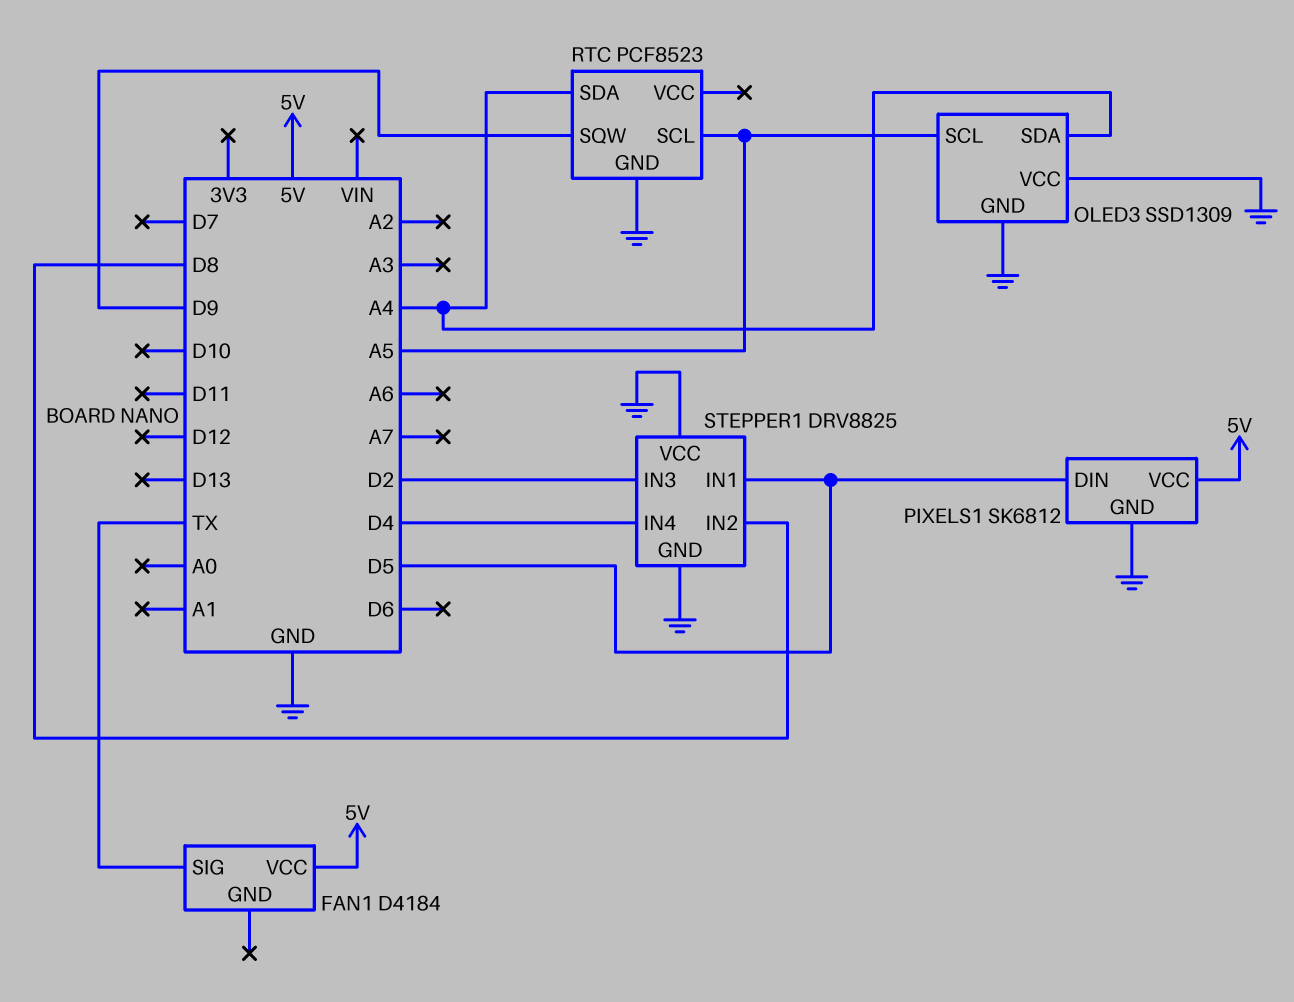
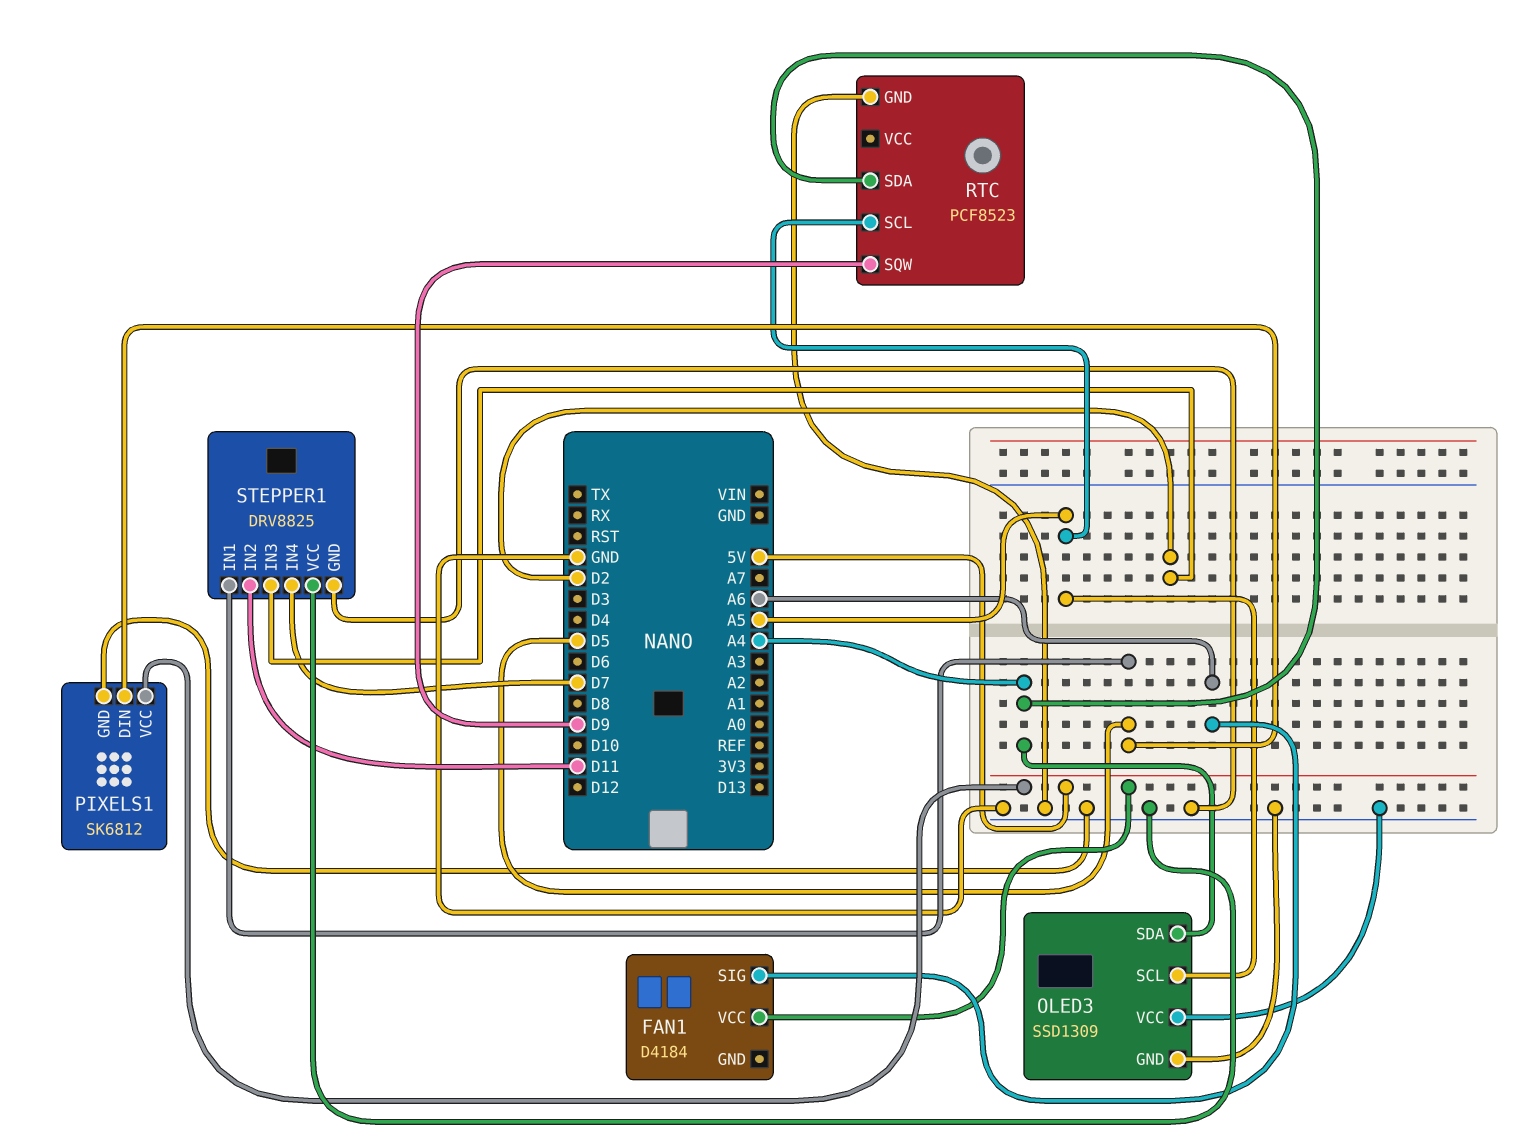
FAN1 pin SIG: TX -> A6
STEPPER1 pin IN2: D8 -> D11
STEPPER1 pin IN4: D4 -> D7

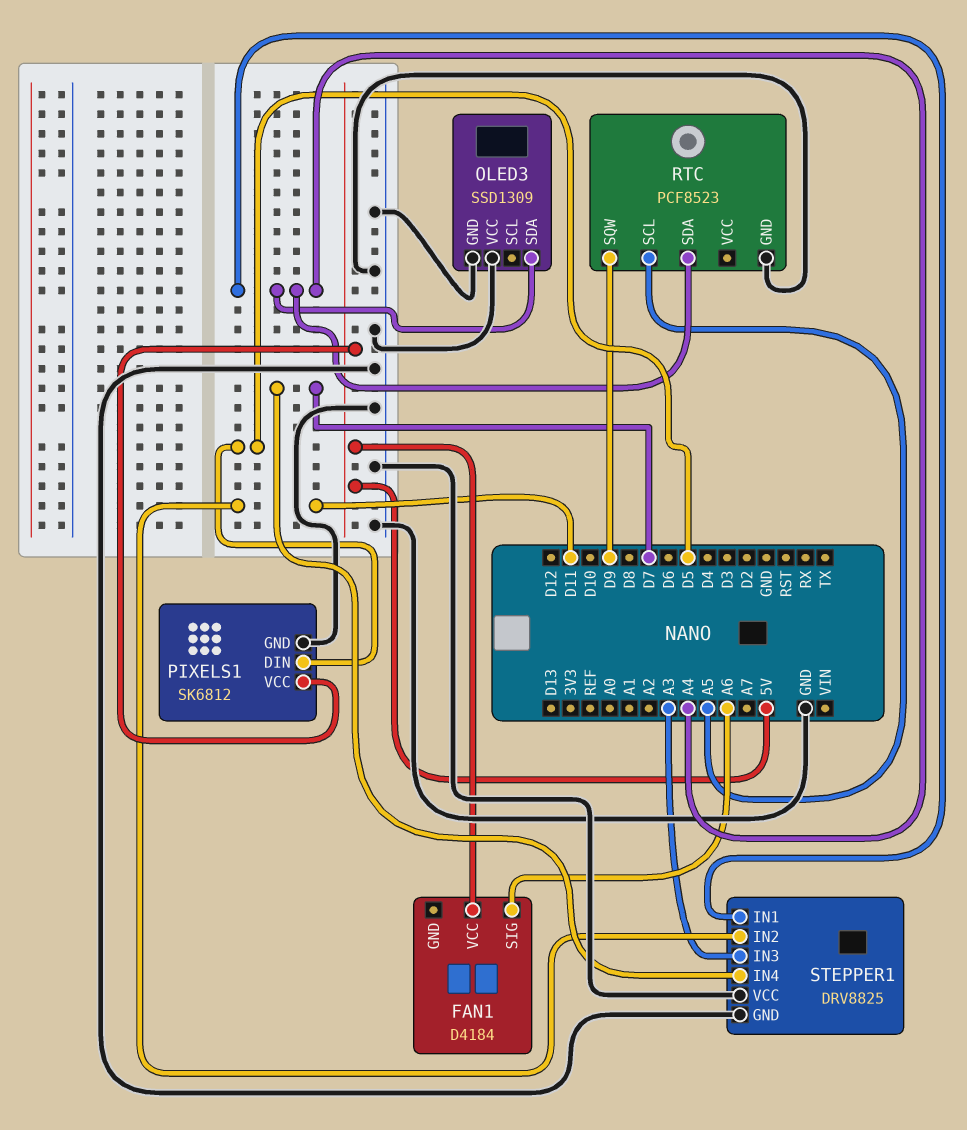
OLED3 pin SCL: A5 -> none
STEPPER1 pin IN1: D5 -> A4
STEPPER1 pin IN3: D2 -> A3

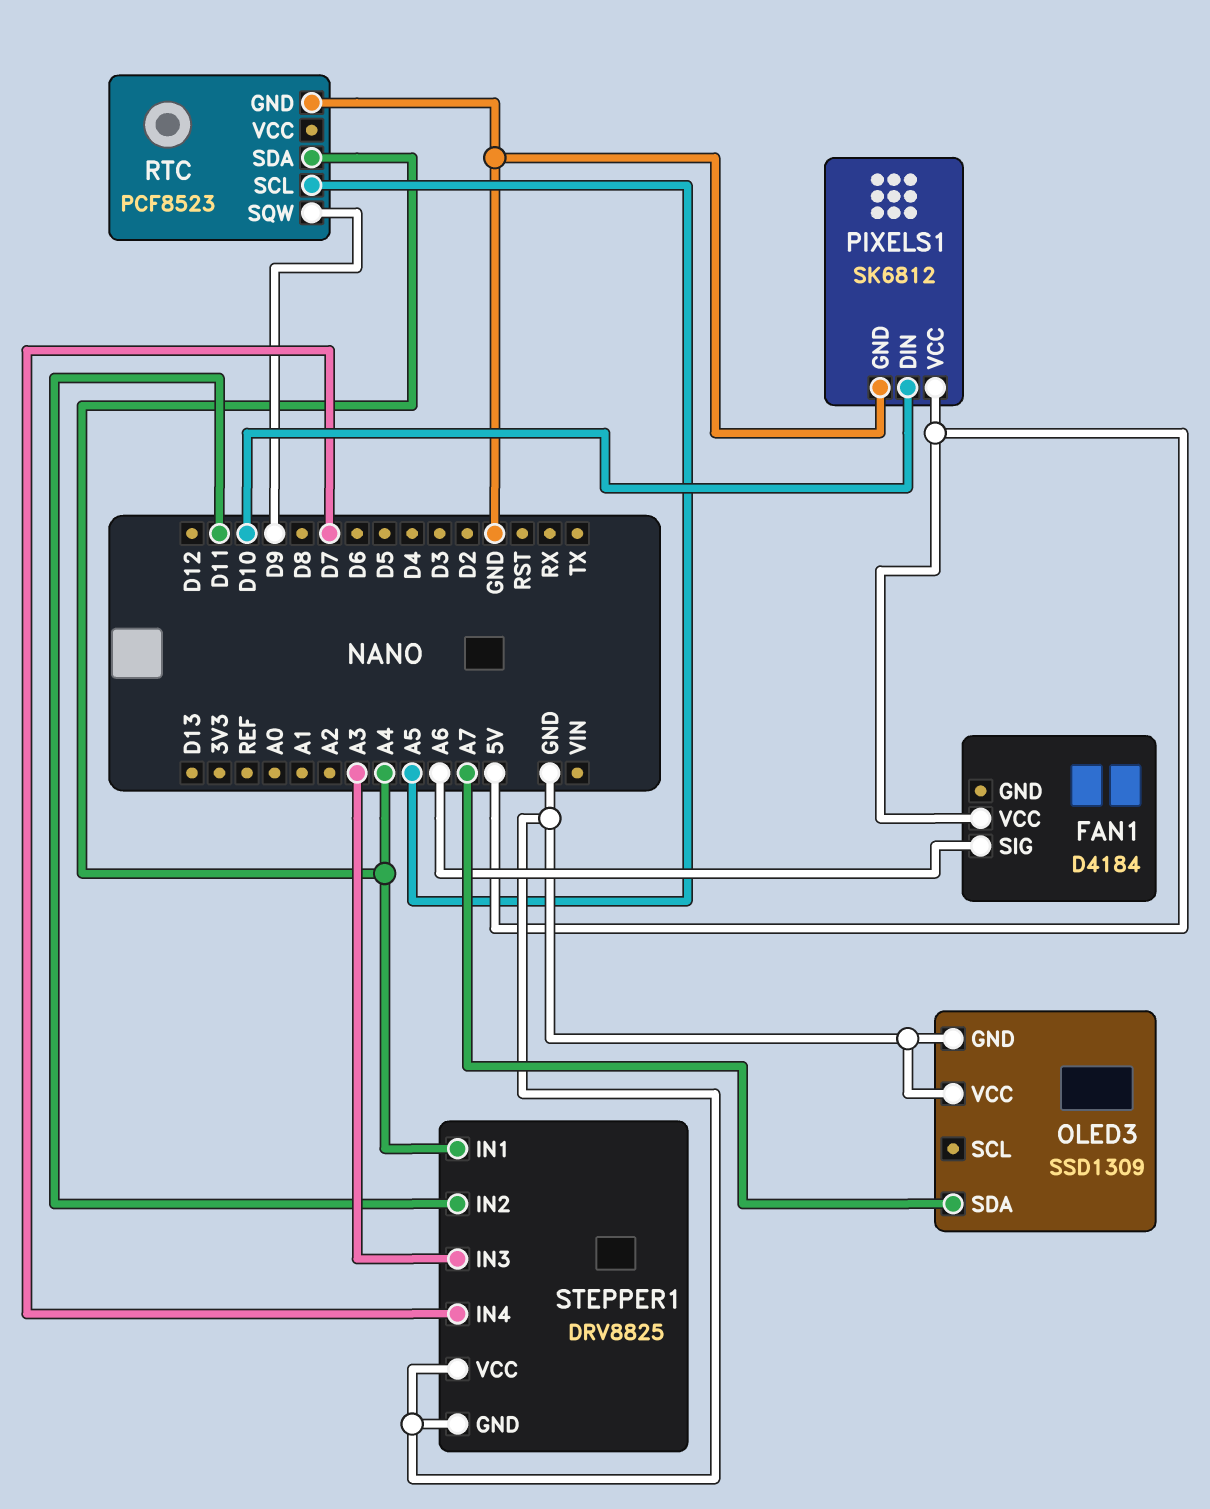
OLED3 pin SDA: A4 -> A7
PIXELS1 pin DIN: D5 -> D10

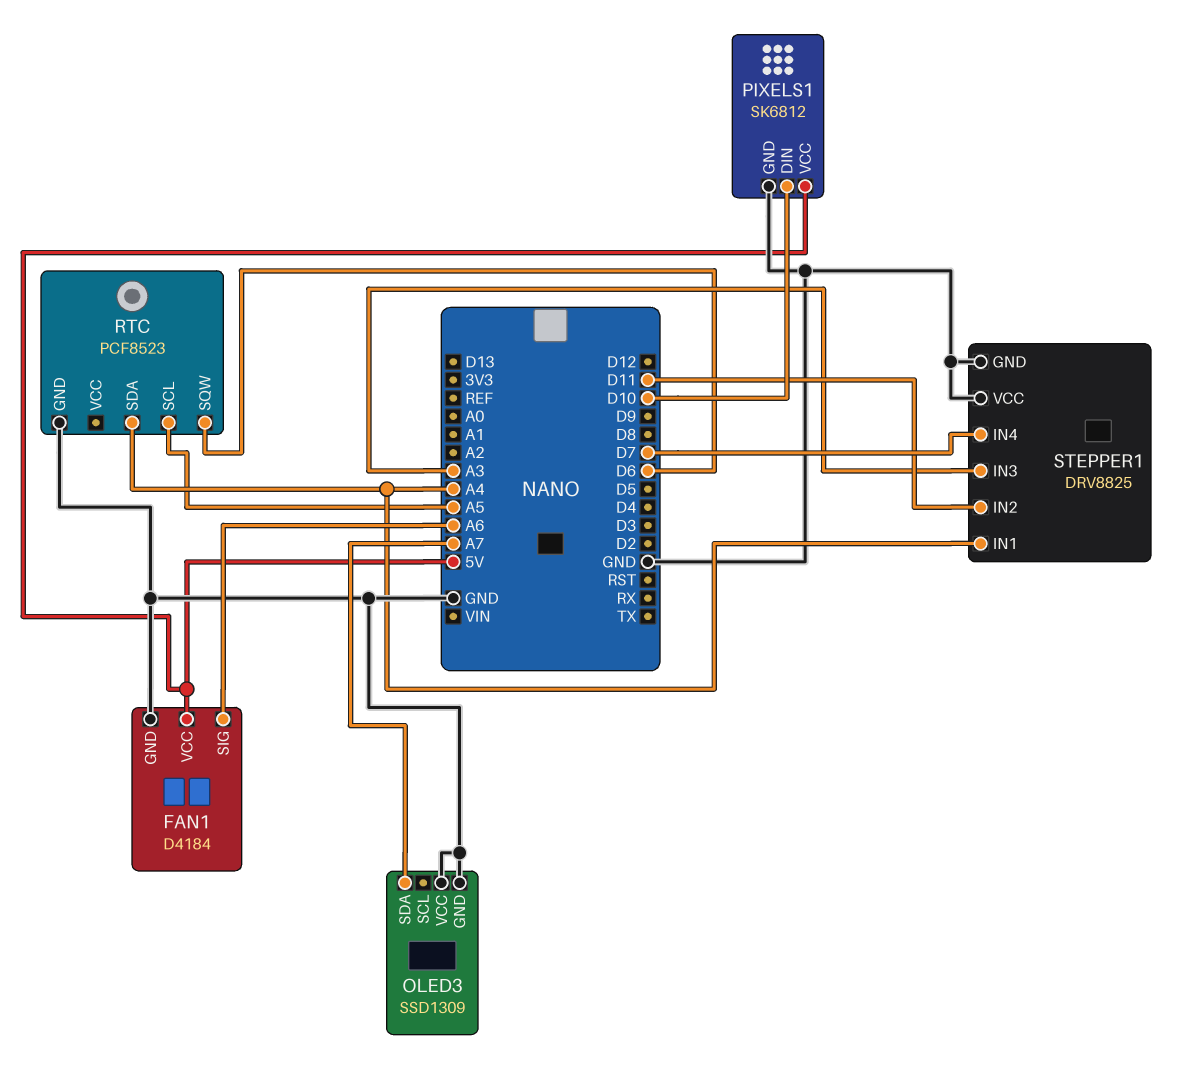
FAN1 pin GND: none -> GND
RTC pin SQW: D9 -> D6

